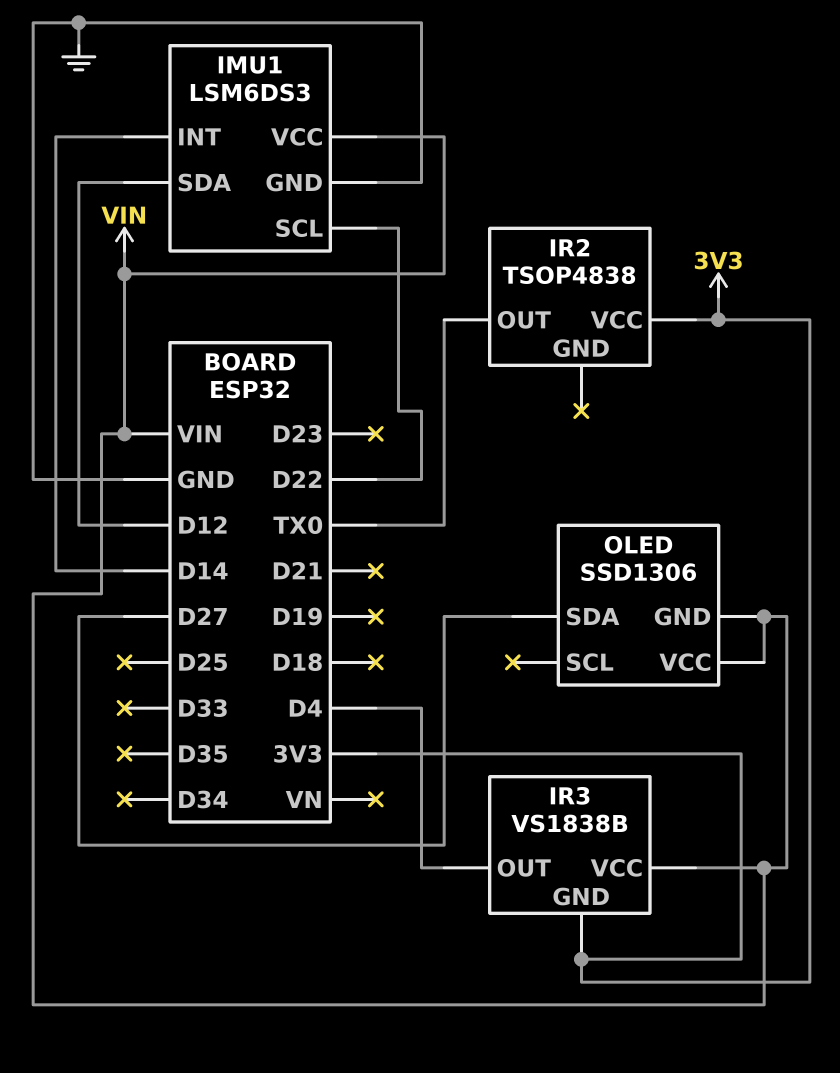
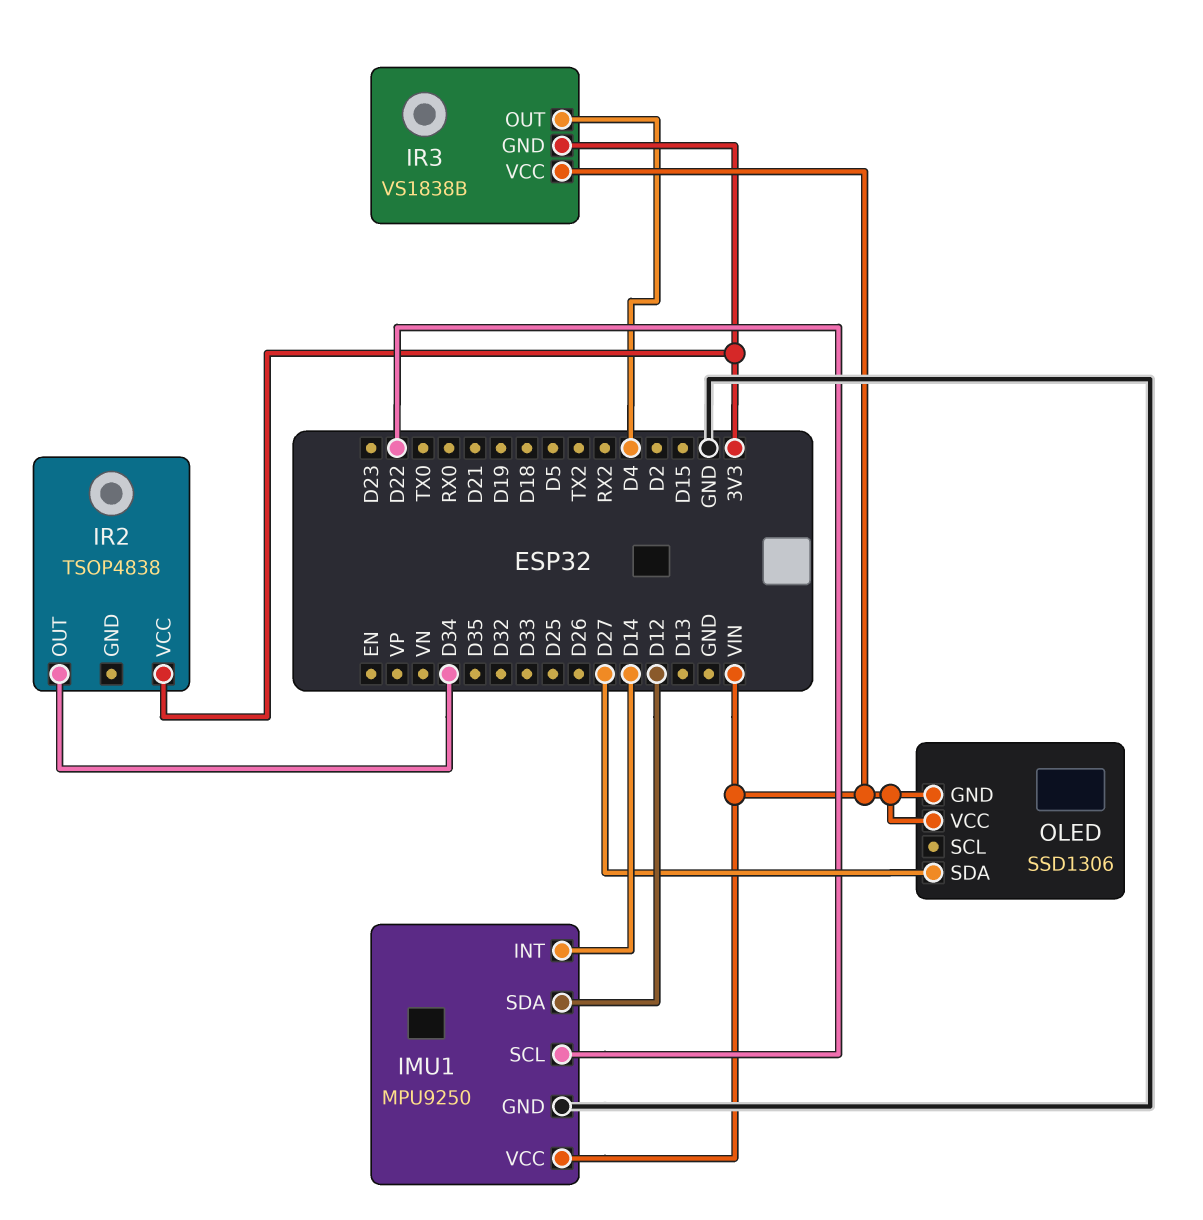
IMU1: LSM6DS3 -> MPU9250
IR2 pin OUT: TX0 -> D34

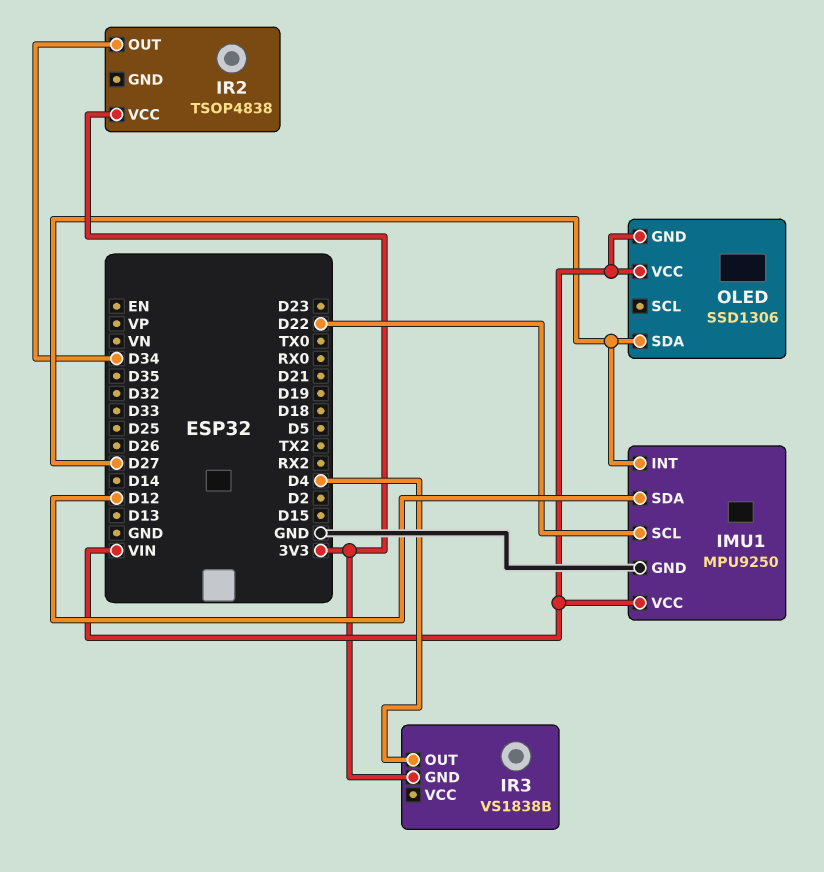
IMU1 pin INT: D14 -> D27
IR3 pin VCC: VIN -> none

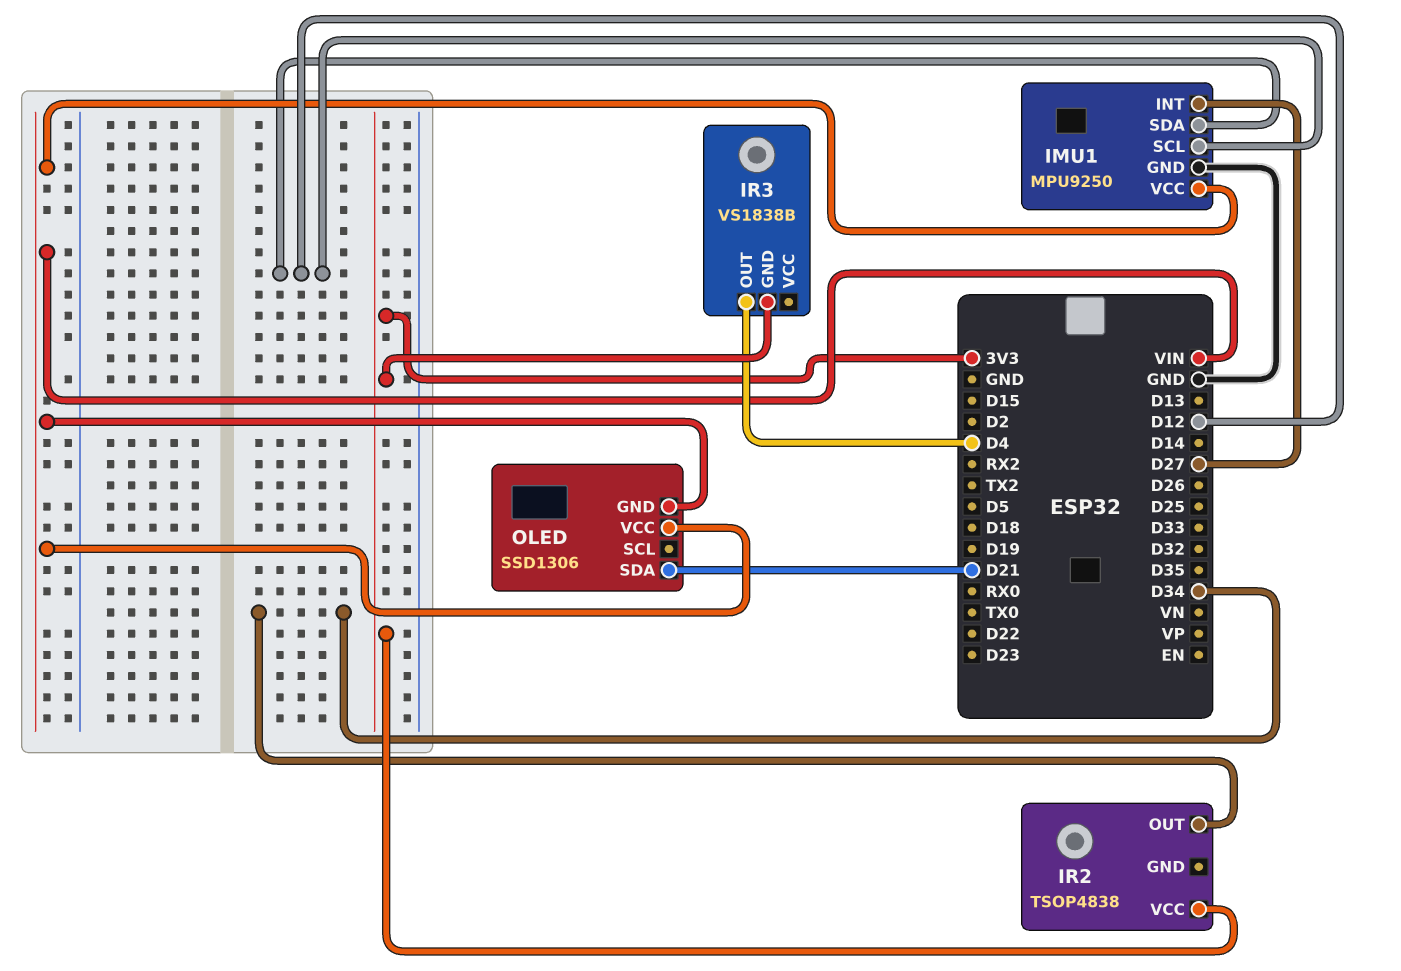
IMU1 pin SCL: D22 -> D12
OLED pin SDA: D27 -> D21

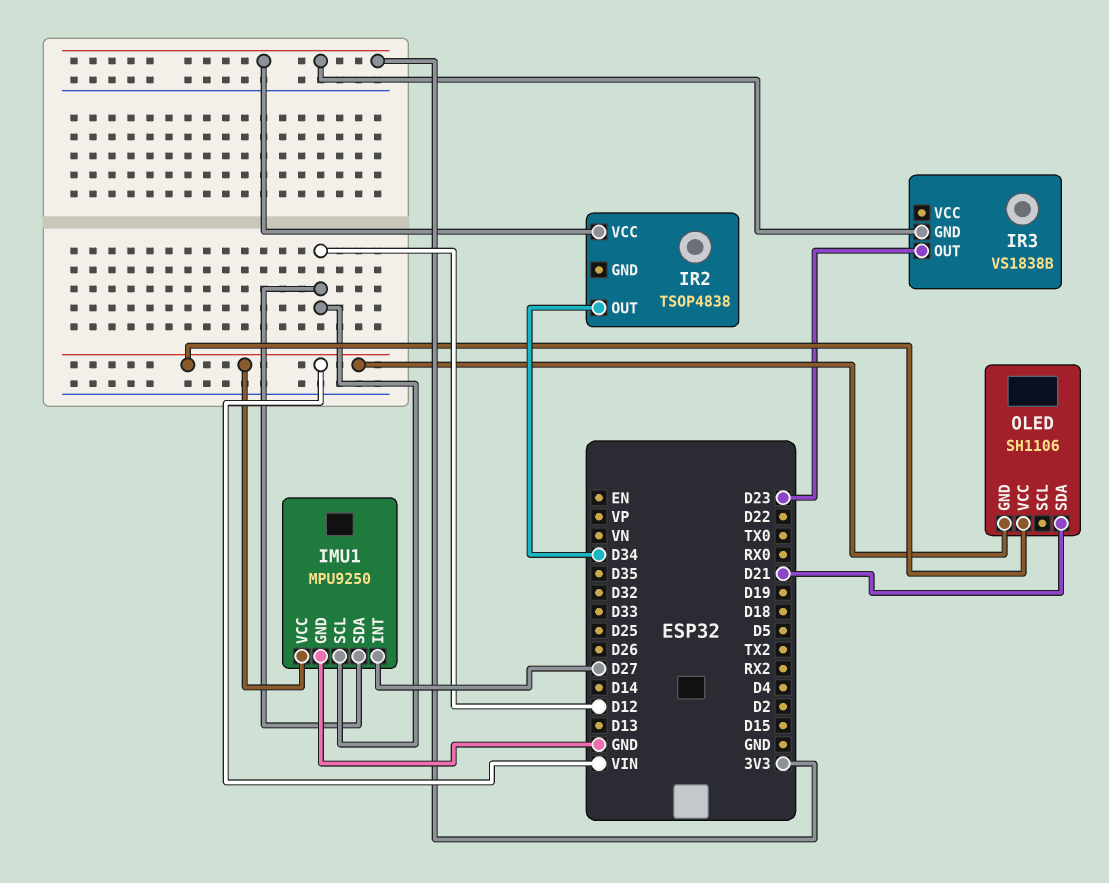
IR3 pin OUT: D4 -> D23
OLED: SSD1306 -> SH1106

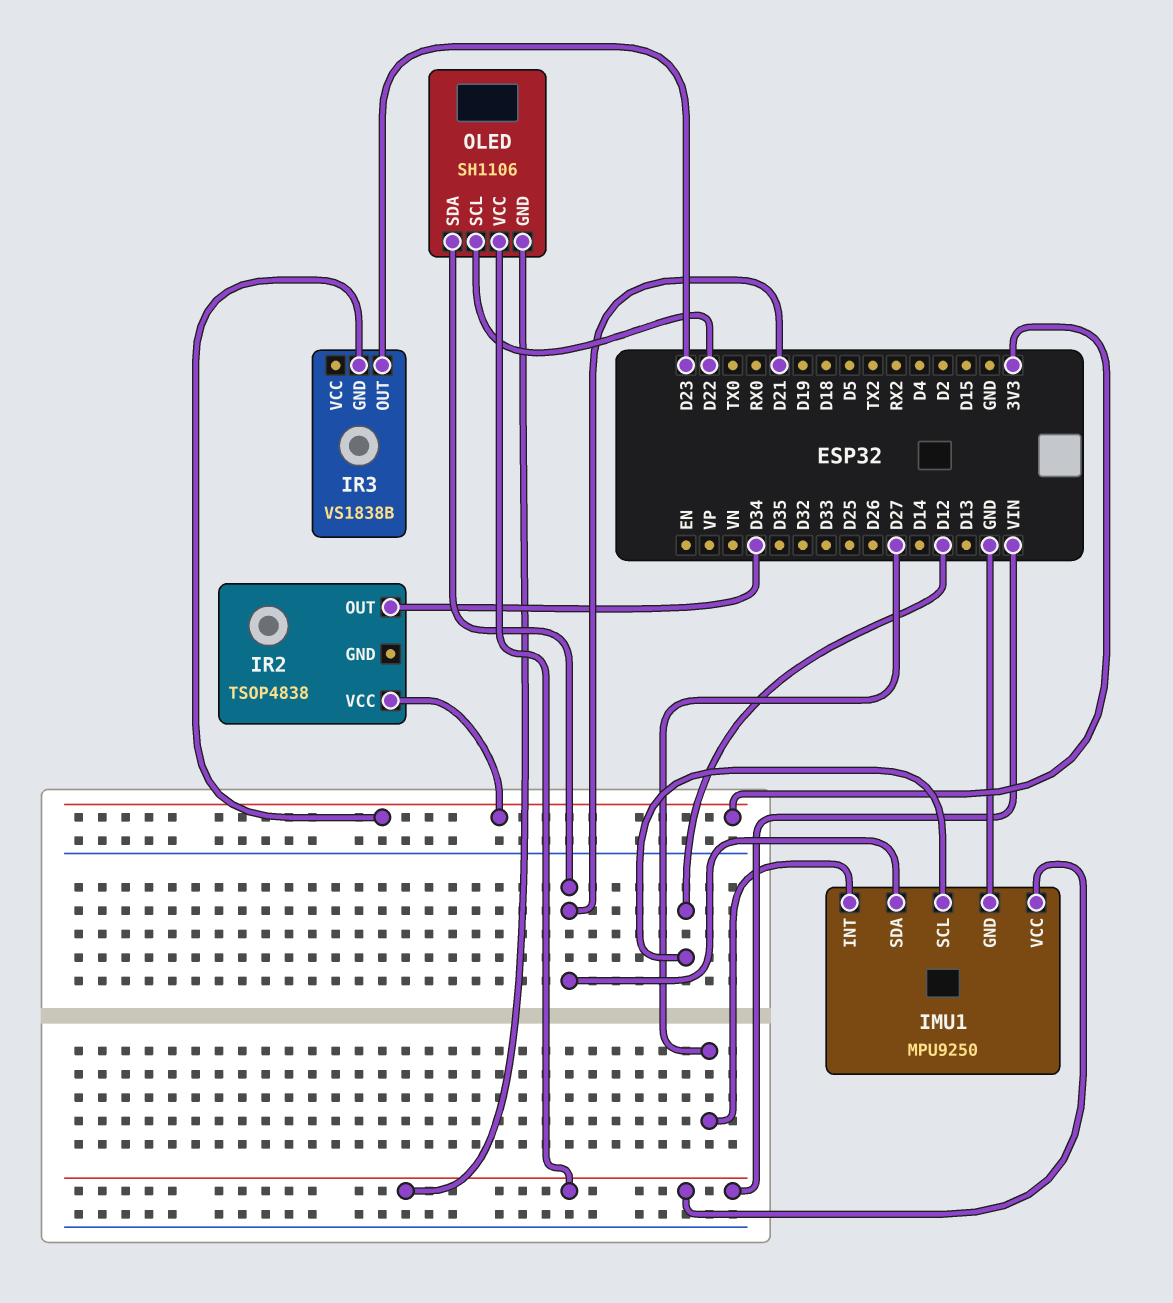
IMU1 pin SDA: D12 -> D21
OLED pin SCL: none -> D22

